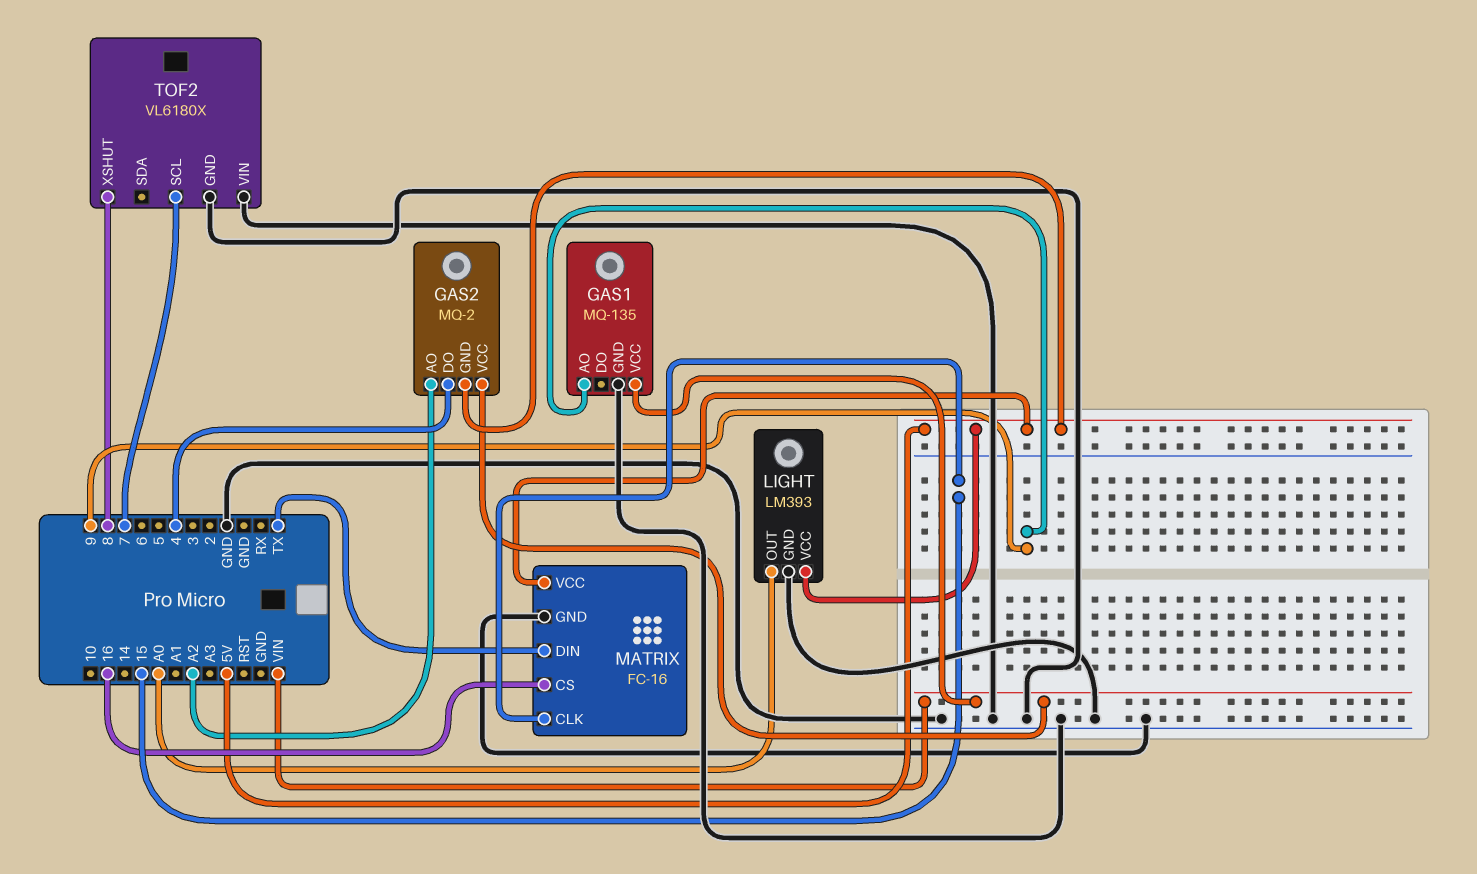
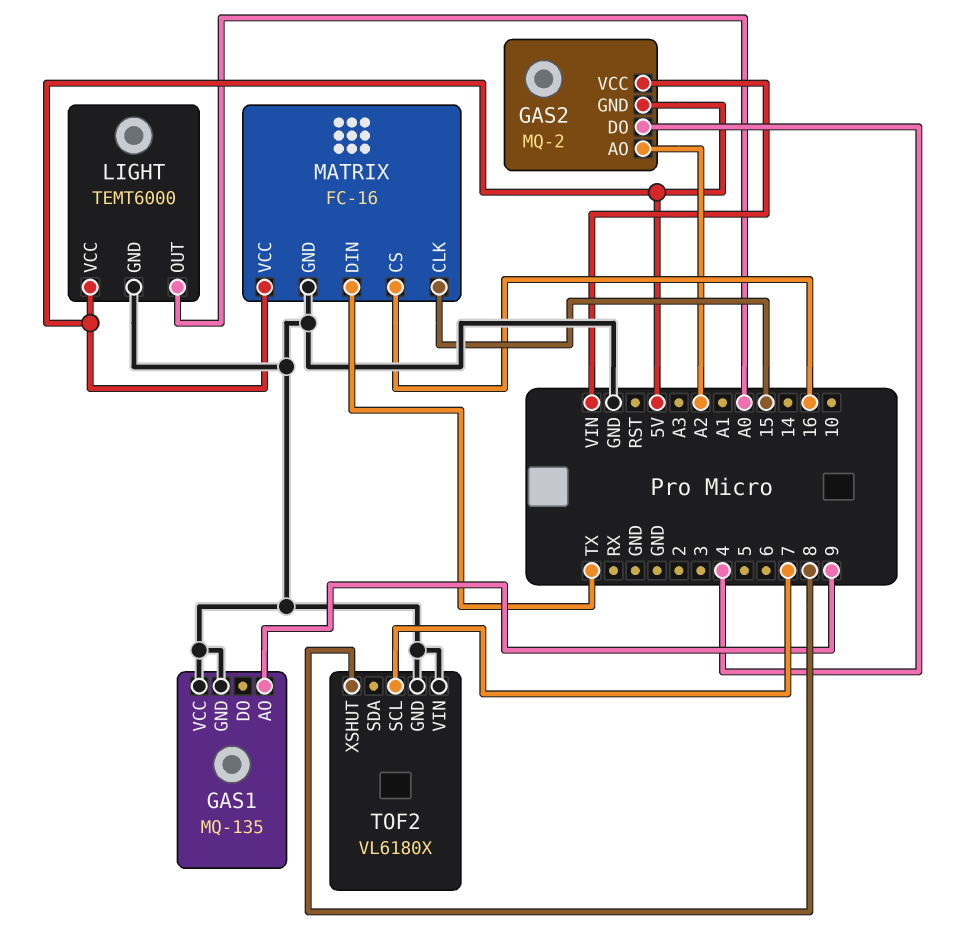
GAS1 pin VCC: VIN -> GND
LIGHT: LM393 -> TEMT6000

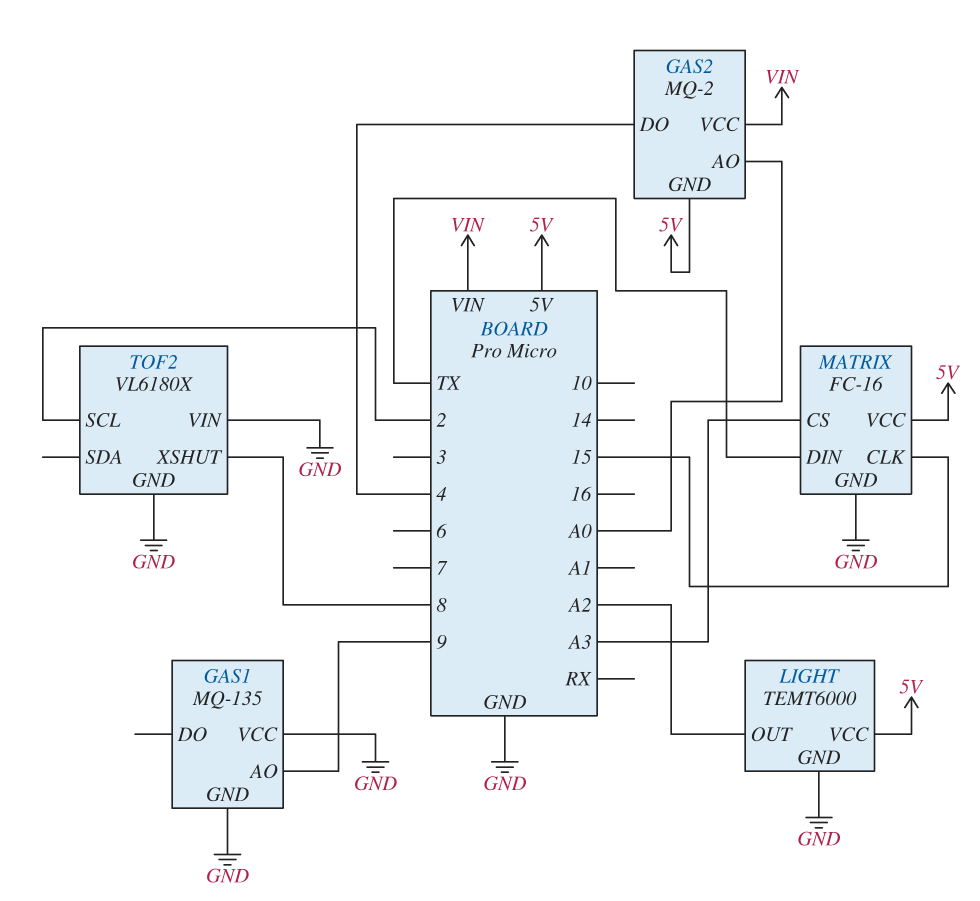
GAS2 pin AO: A2 -> A0
LIGHT pin OUT: A0 -> A2
MATRIX pin CS: 16 -> A3
TOF2 pin SCL: 7 -> 2

